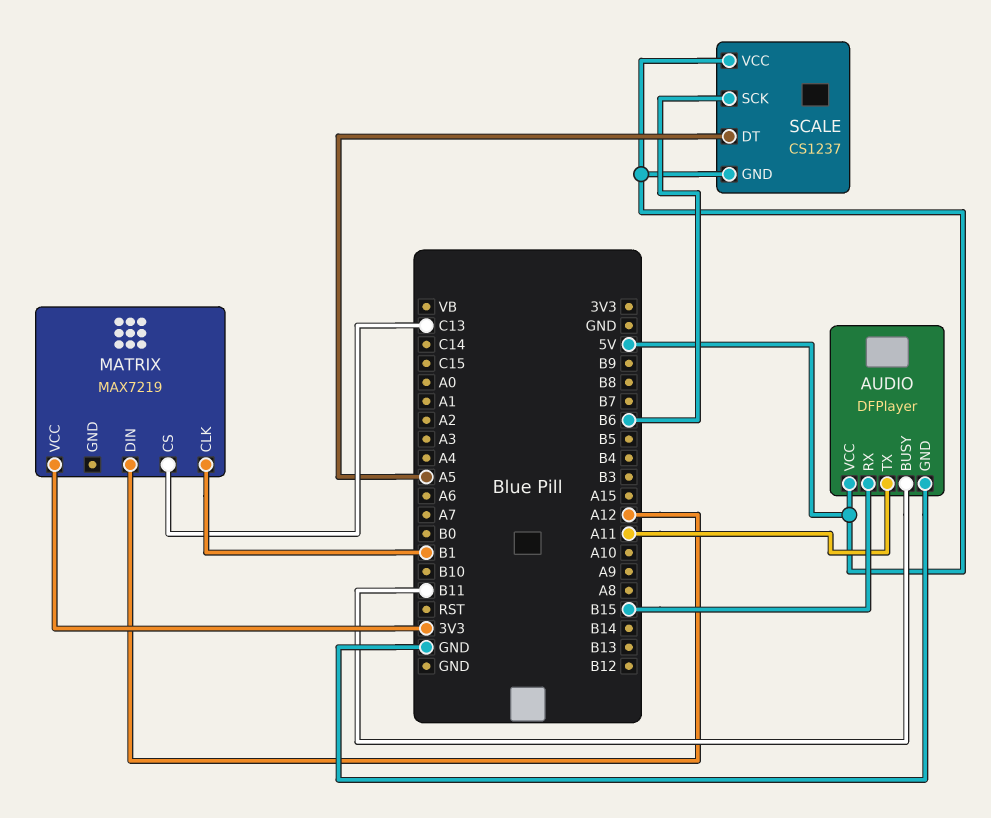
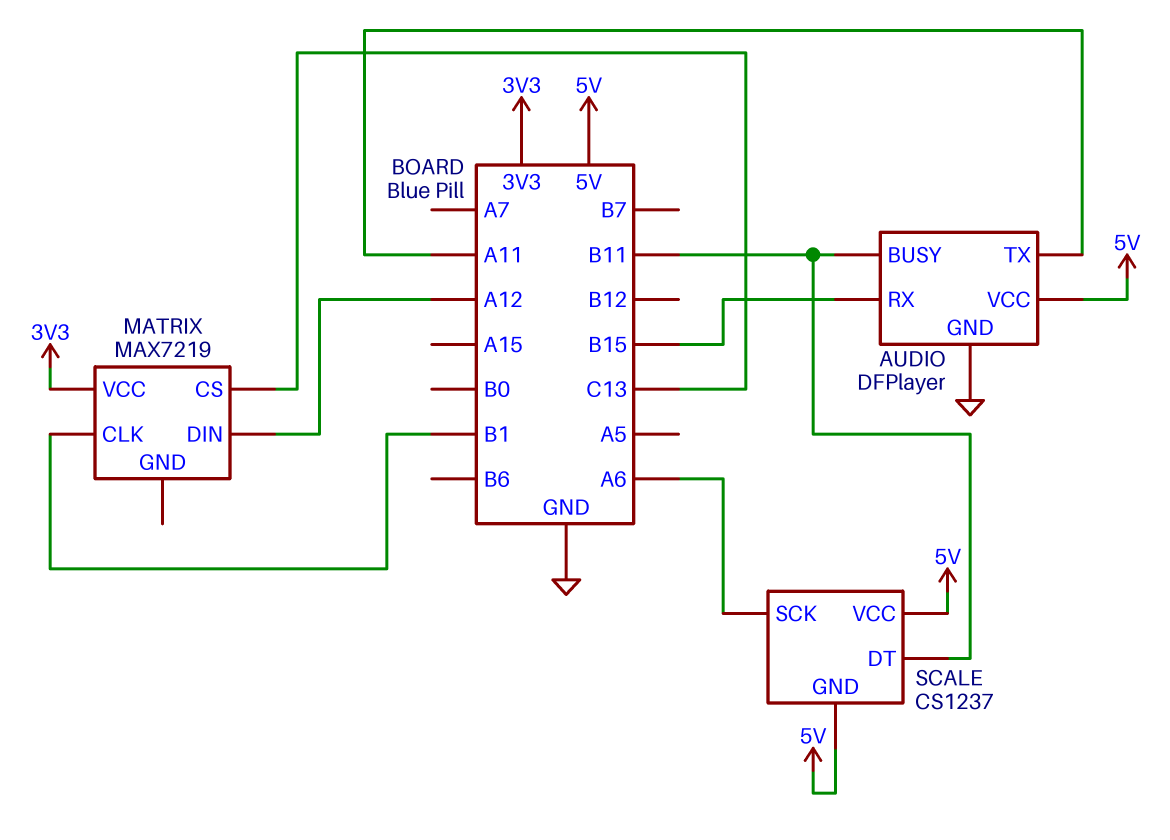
SCALE pin DT: A5 -> B11
SCALE pin SCK: B6 -> A6

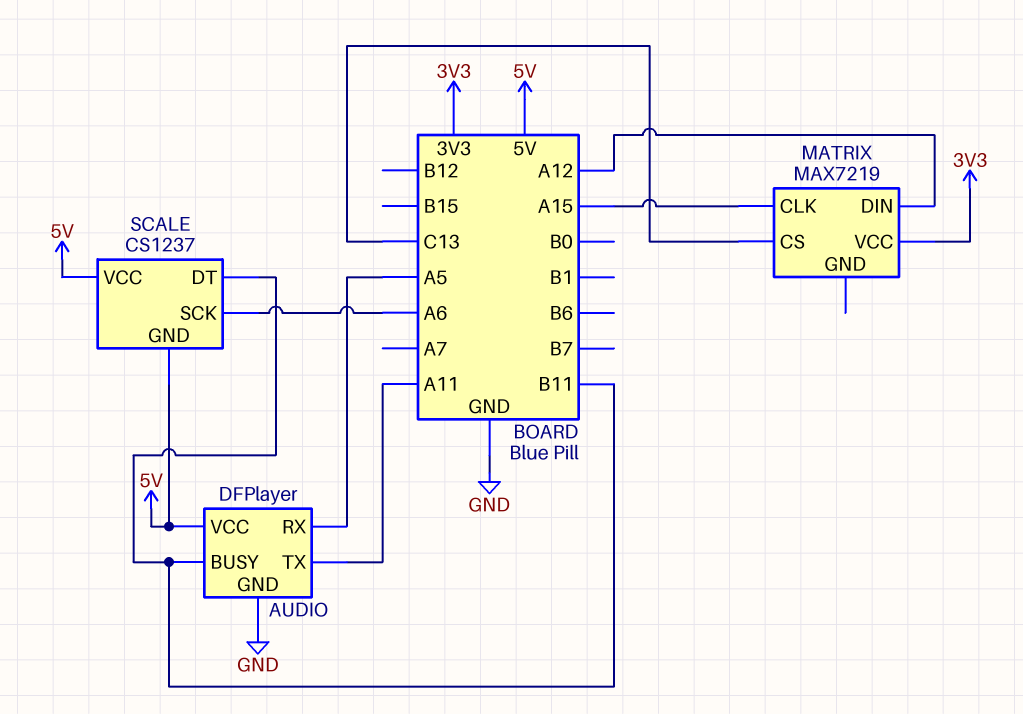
AUDIO pin RX: B15 -> A5
MATRIX pin CLK: B1 -> A15

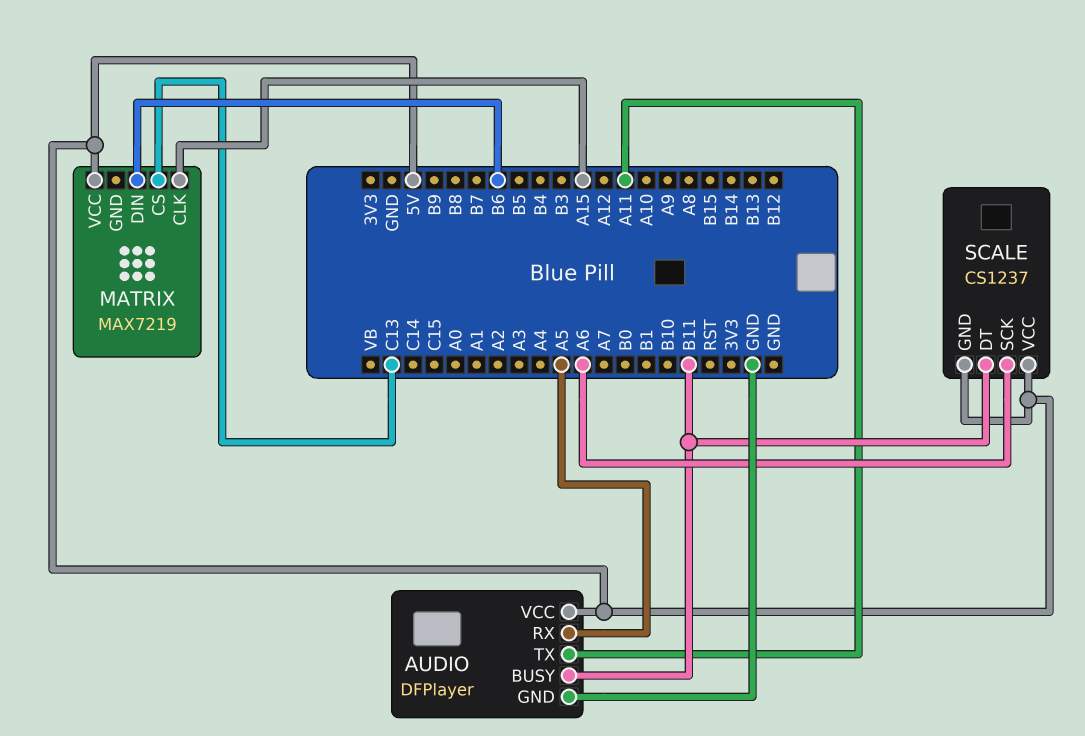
MATRIX pin DIN: A12 -> B6
MATRIX pin VCC: 3V3 -> 5V

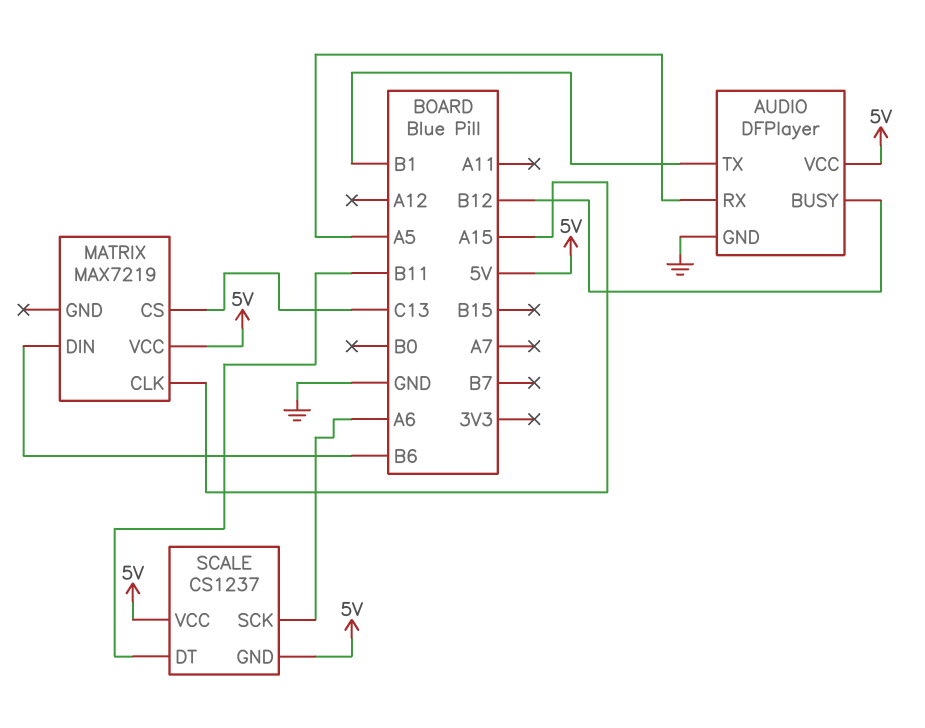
AUDIO pin BUSY: B11 -> B12
AUDIO pin TX: A11 -> B1

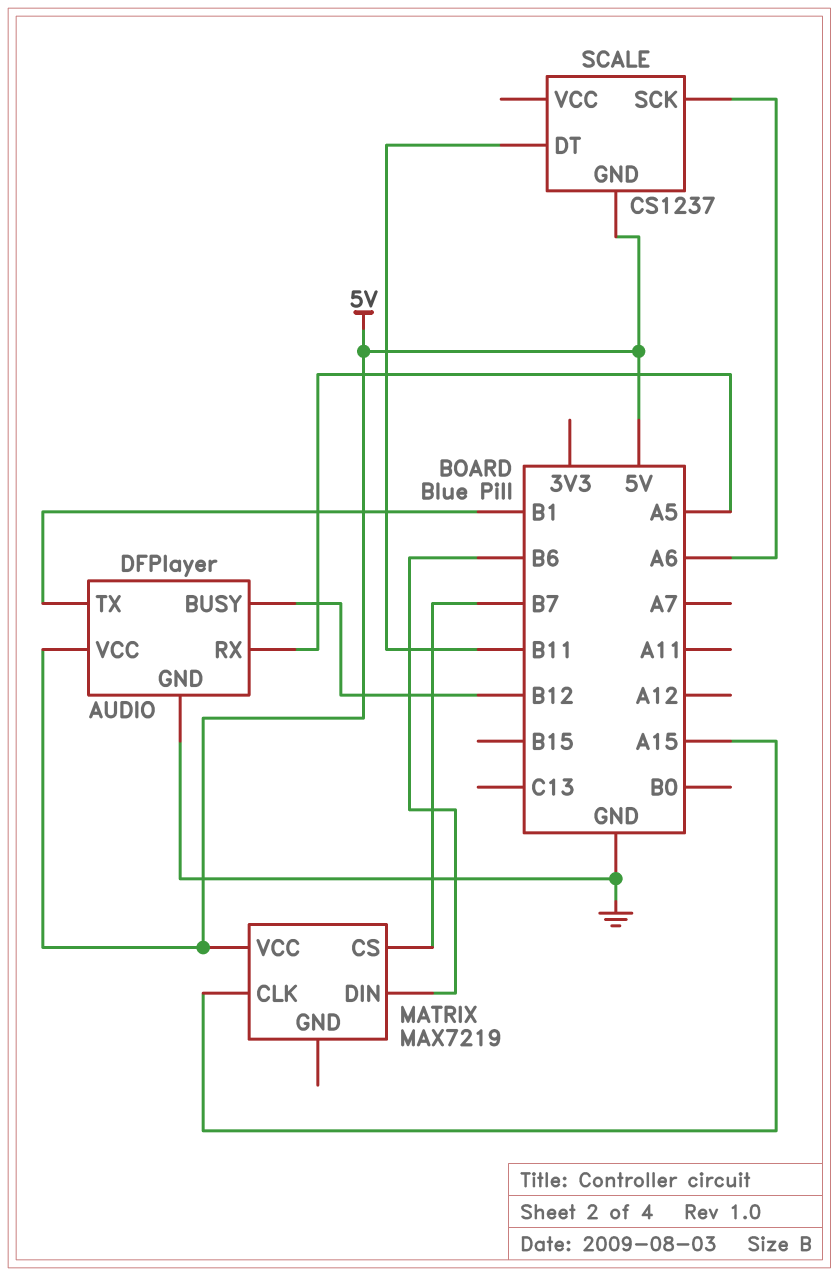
MATRIX pin CS: C13 -> B7
SCALE pin VCC: 5V -> none

